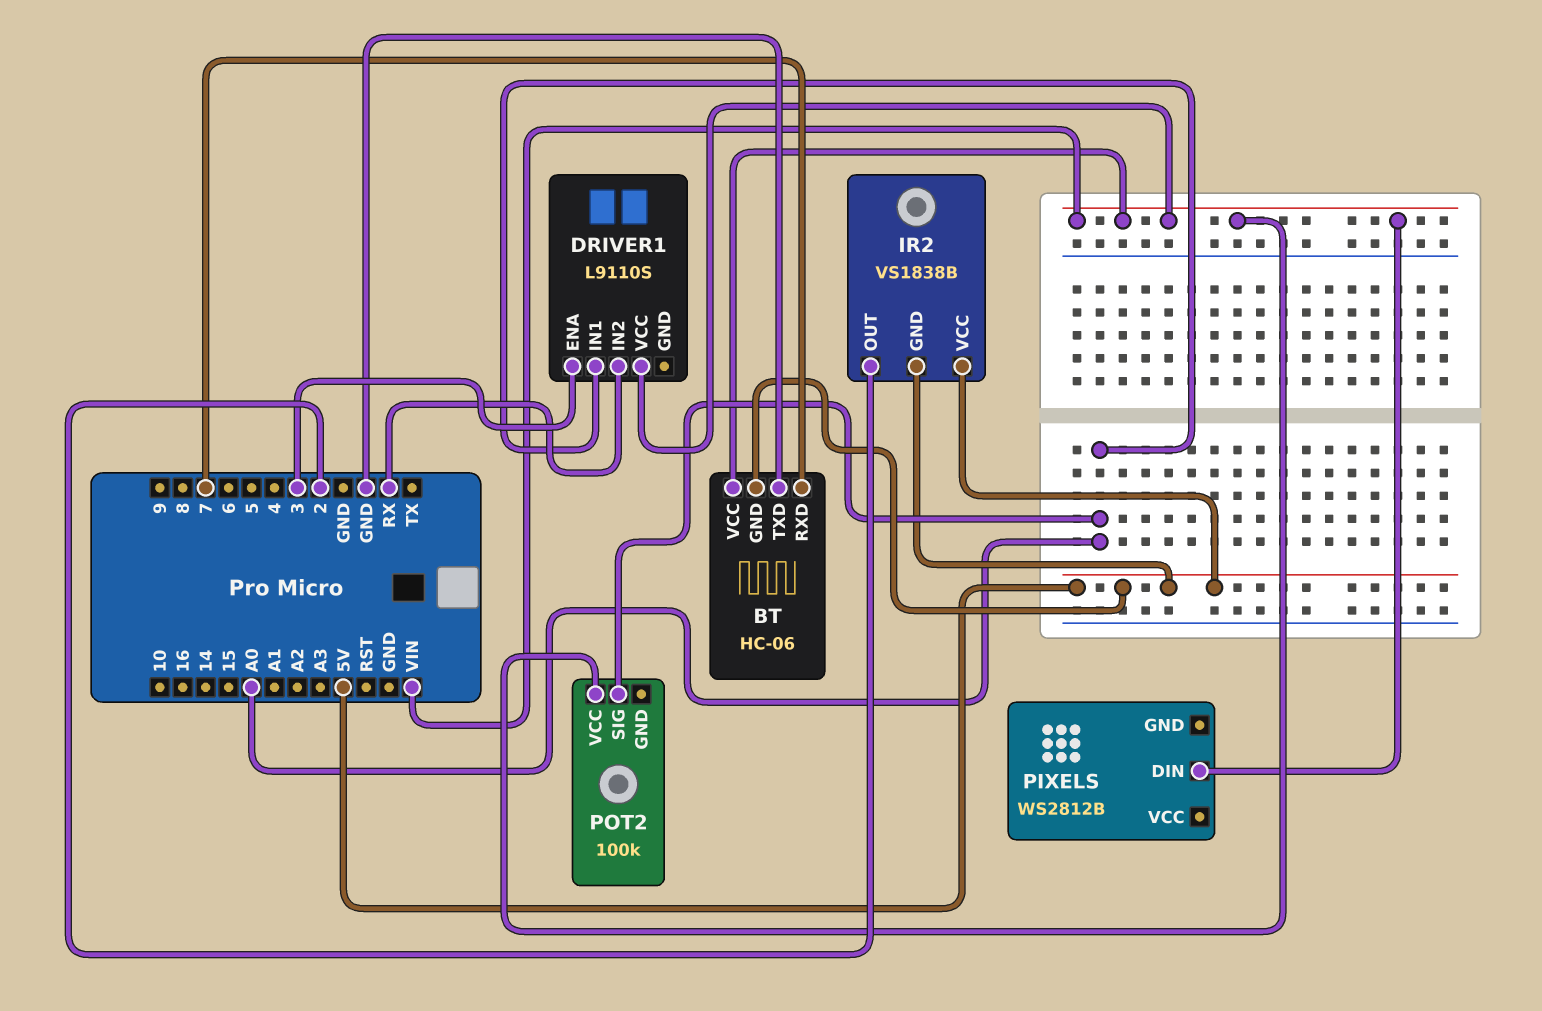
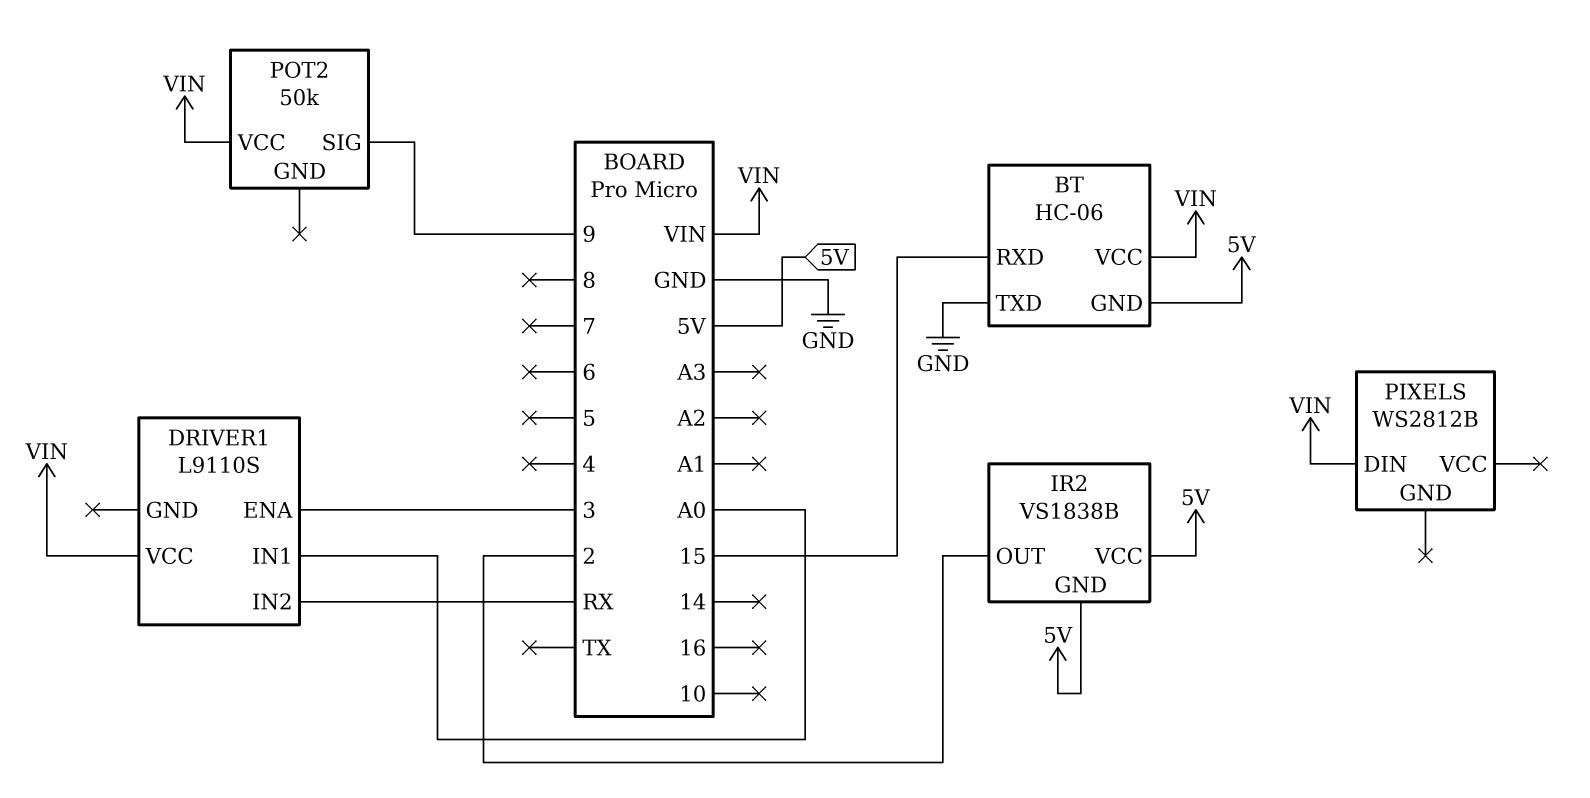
BT pin RXD: 7 -> 15
POT2: 100k -> 50k
POT2 pin SIG: A0 -> 9

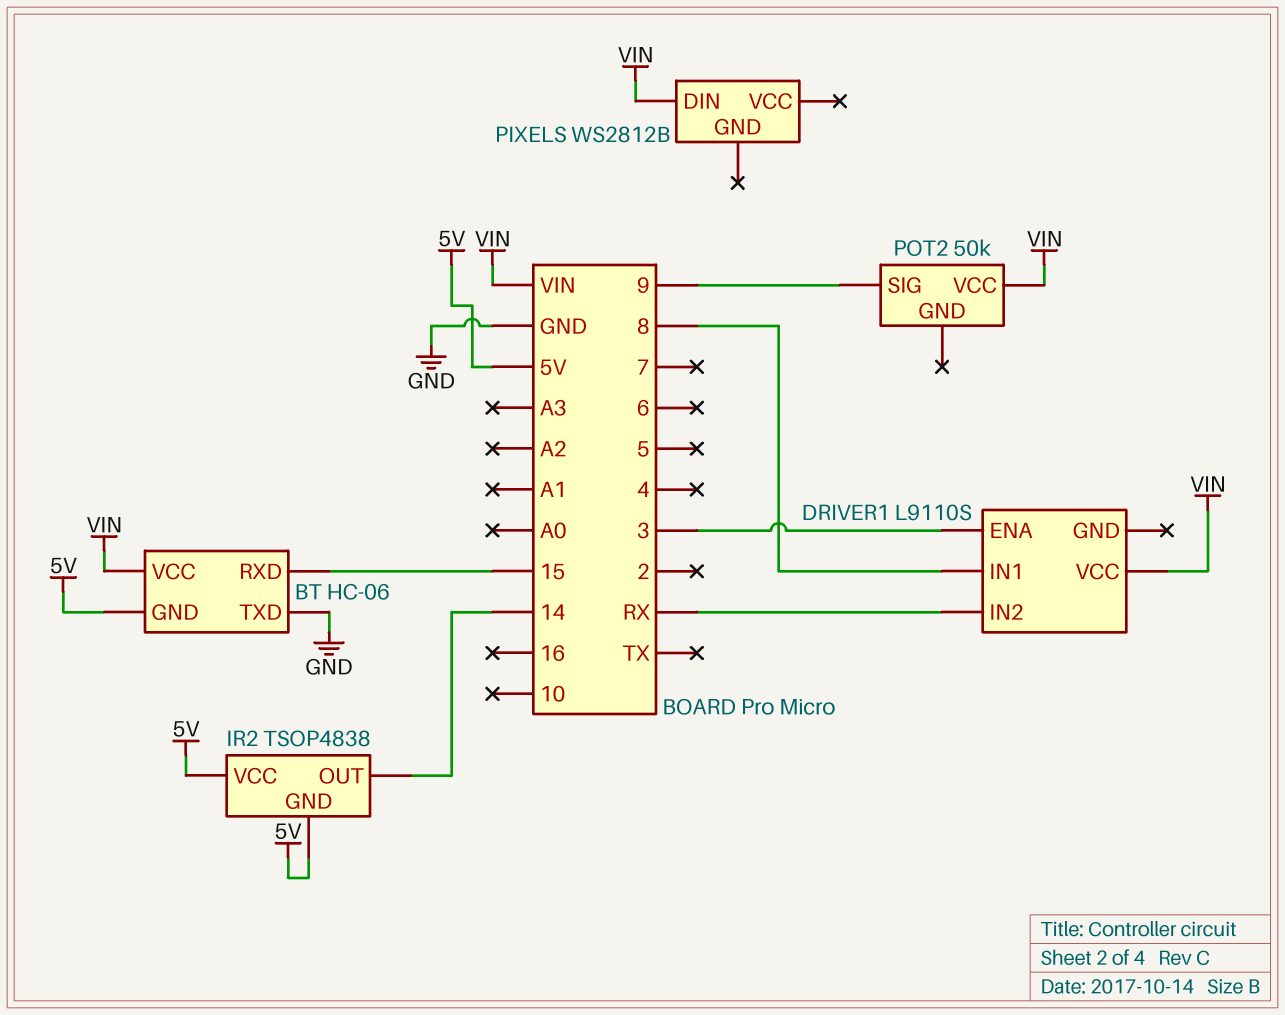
DRIVER1 pin IN1: A0 -> 8
IR2: VS1838B -> TSOP4838
IR2 pin OUT: 2 -> 14

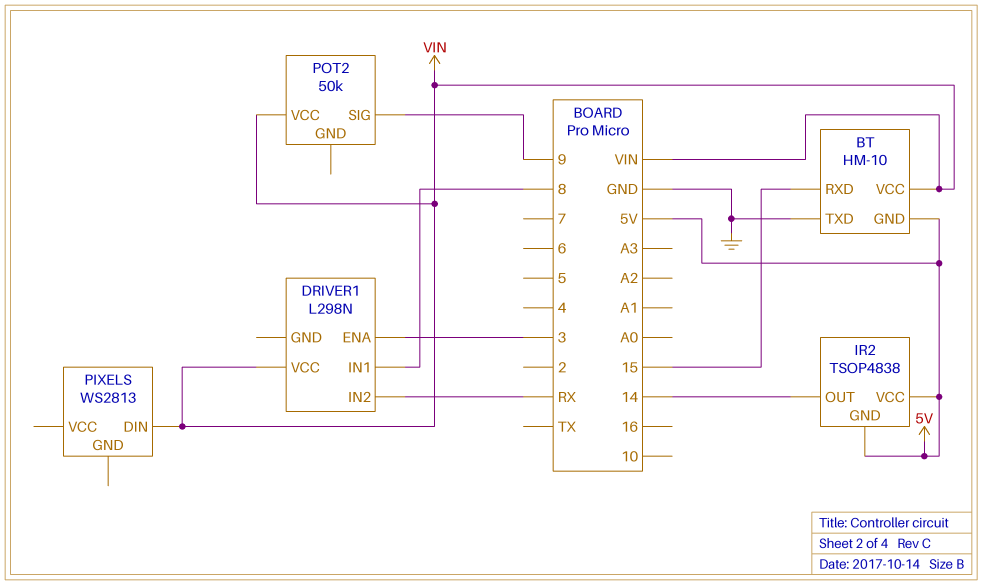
BT: HC-06 -> HM-10
DRIVER1: L9110S -> L298N
PIXELS: WS2812B -> WS2813

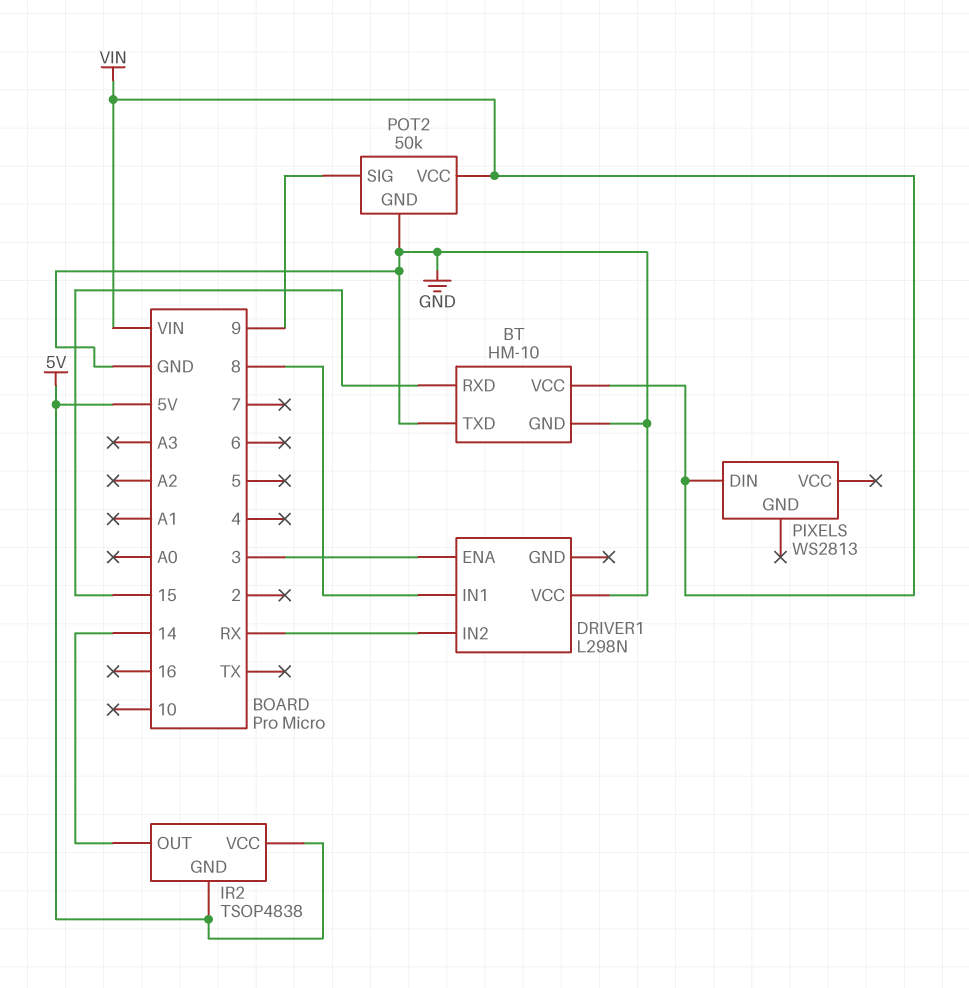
BT pin GND: 5V -> GND
DRIVER1 pin VCC: VIN -> GND
POT2 pin GND: none -> GND

